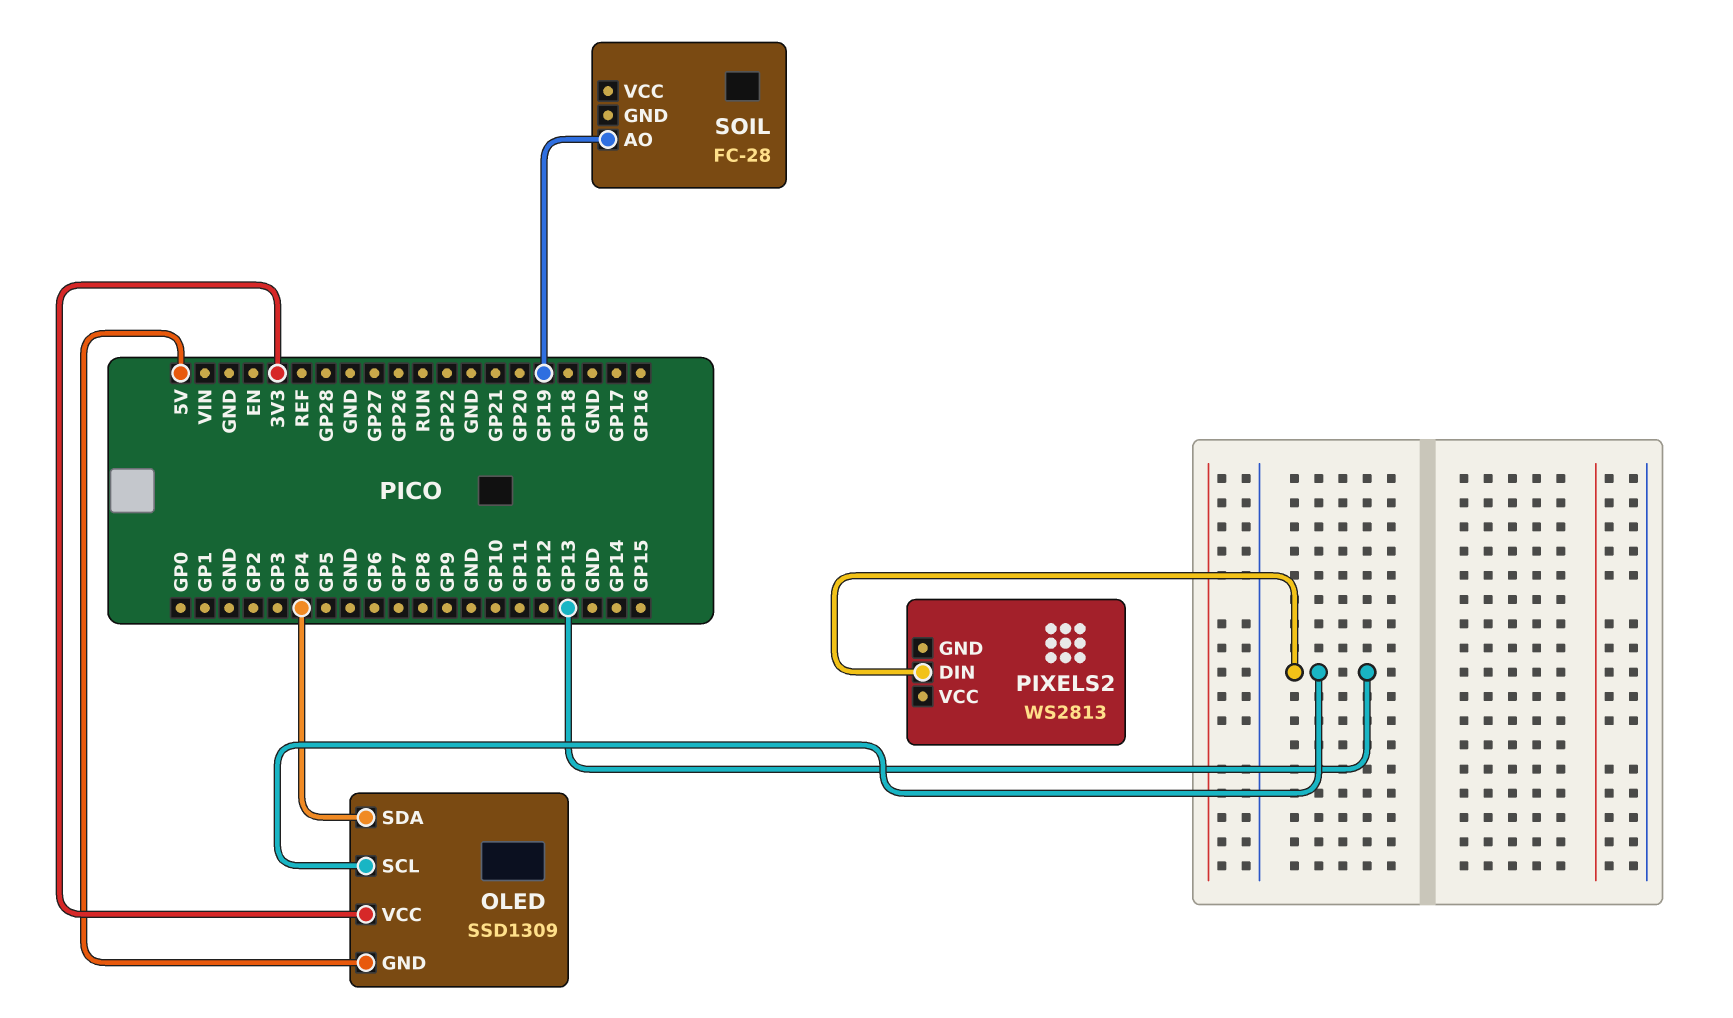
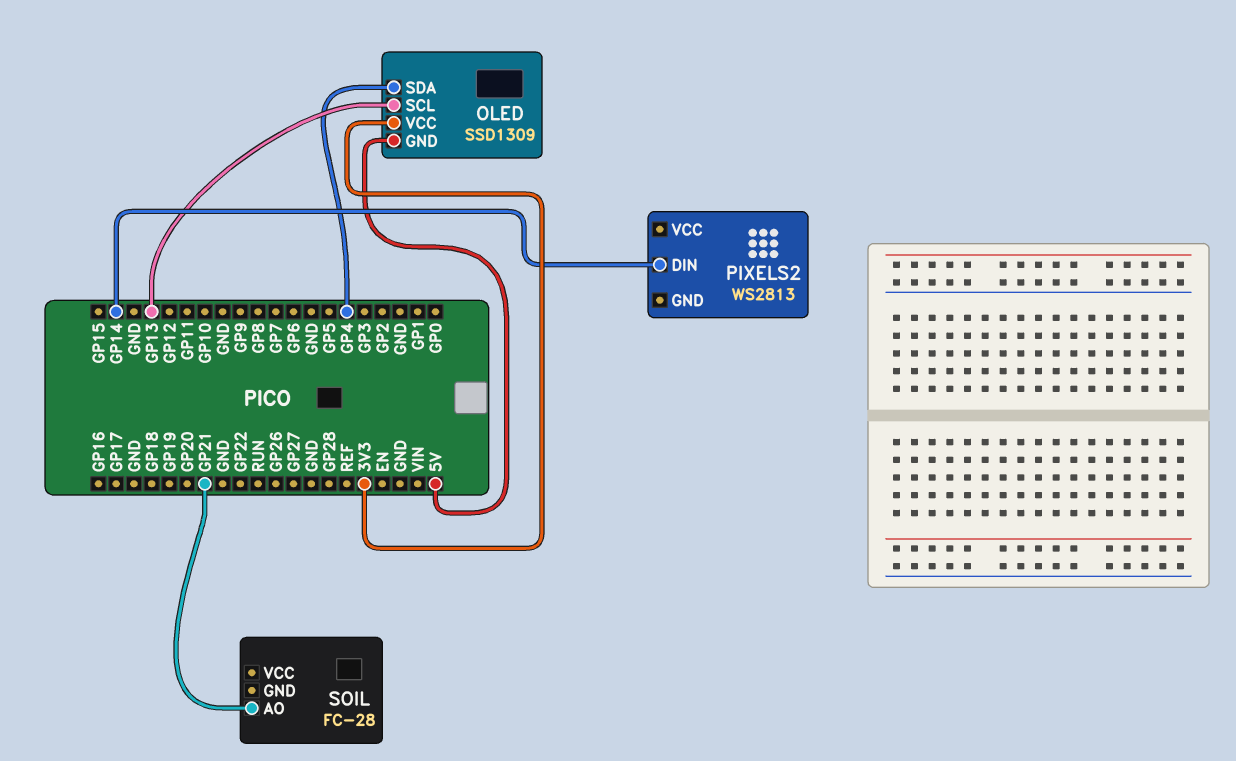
PIXELS2 pin DIN: GP13 -> GP14
SOIL pin AO: GP19 -> GP21

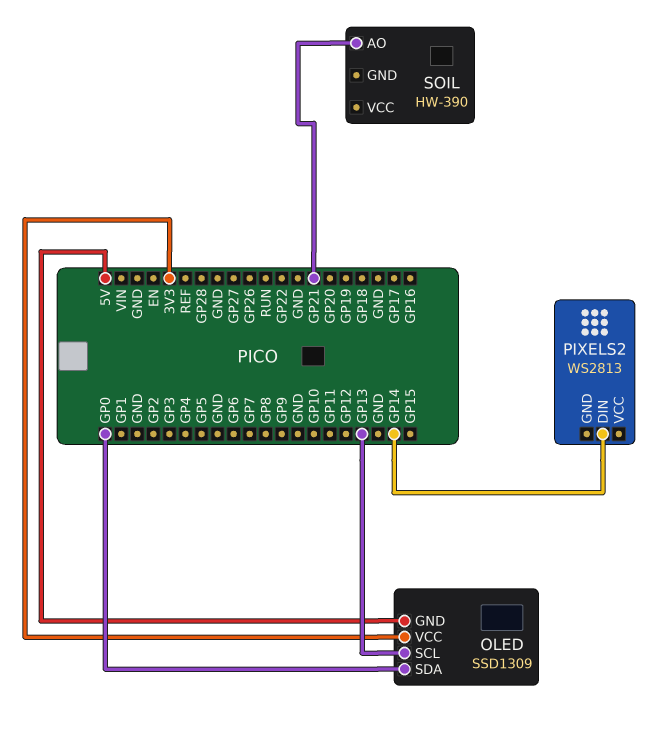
OLED pin SDA: GP4 -> GP0
SOIL: FC-28 -> HW-390

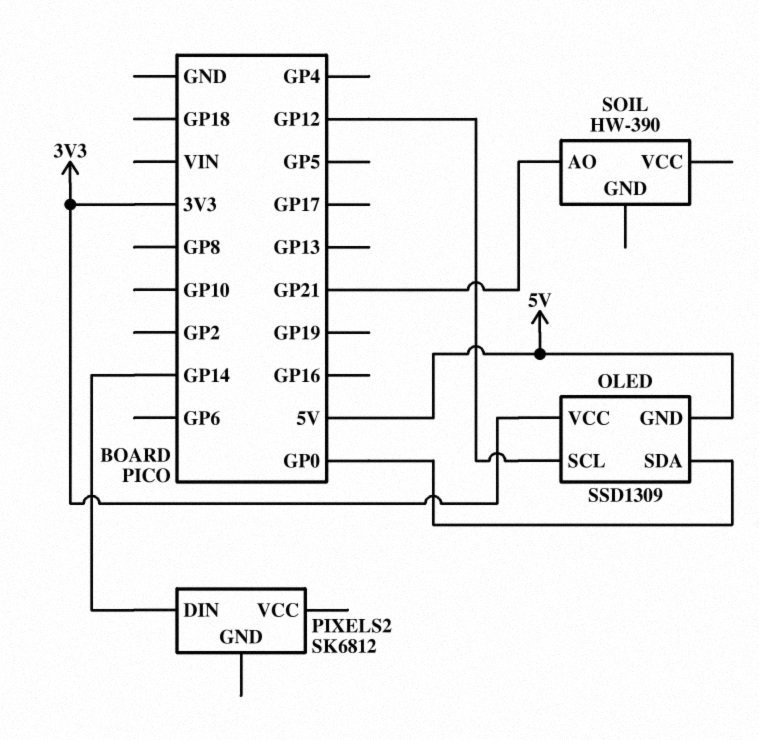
OLED pin SCL: GP13 -> GP12
PIXELS2: WS2813 -> SK6812

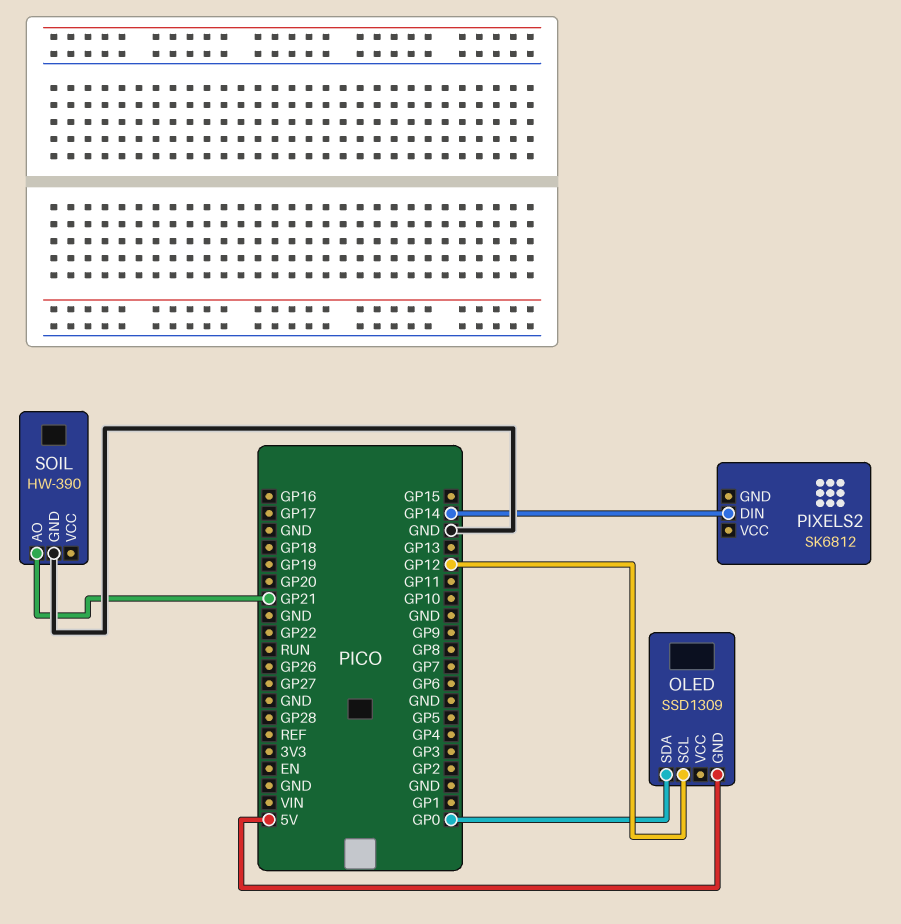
OLED pin VCC: 3V3 -> none
SOIL pin GND: none -> GND

